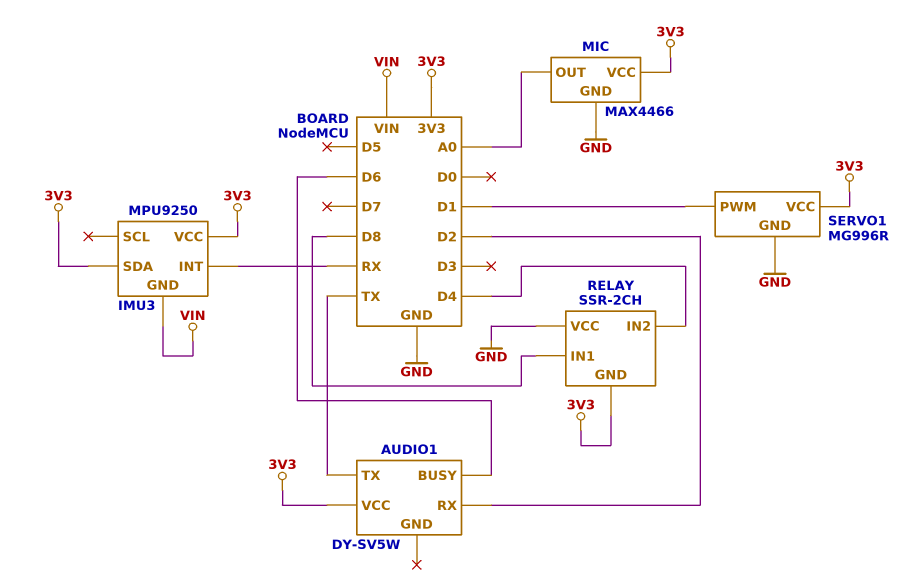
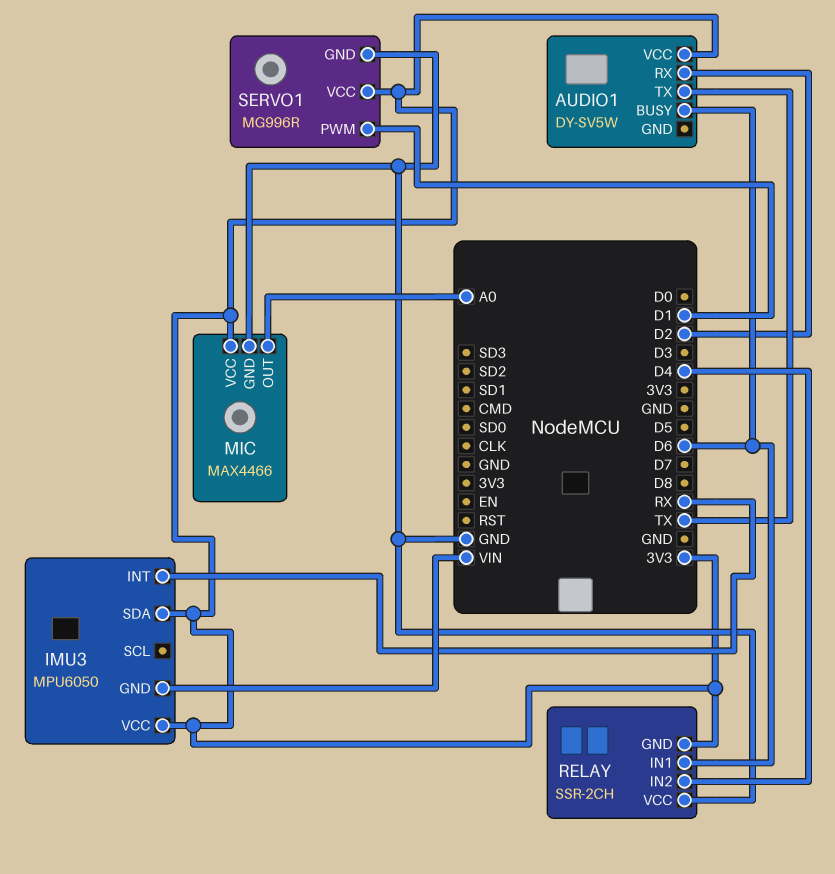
IMU3: MPU9250 -> MPU6050
RELAY pin IN1: D8 -> D6

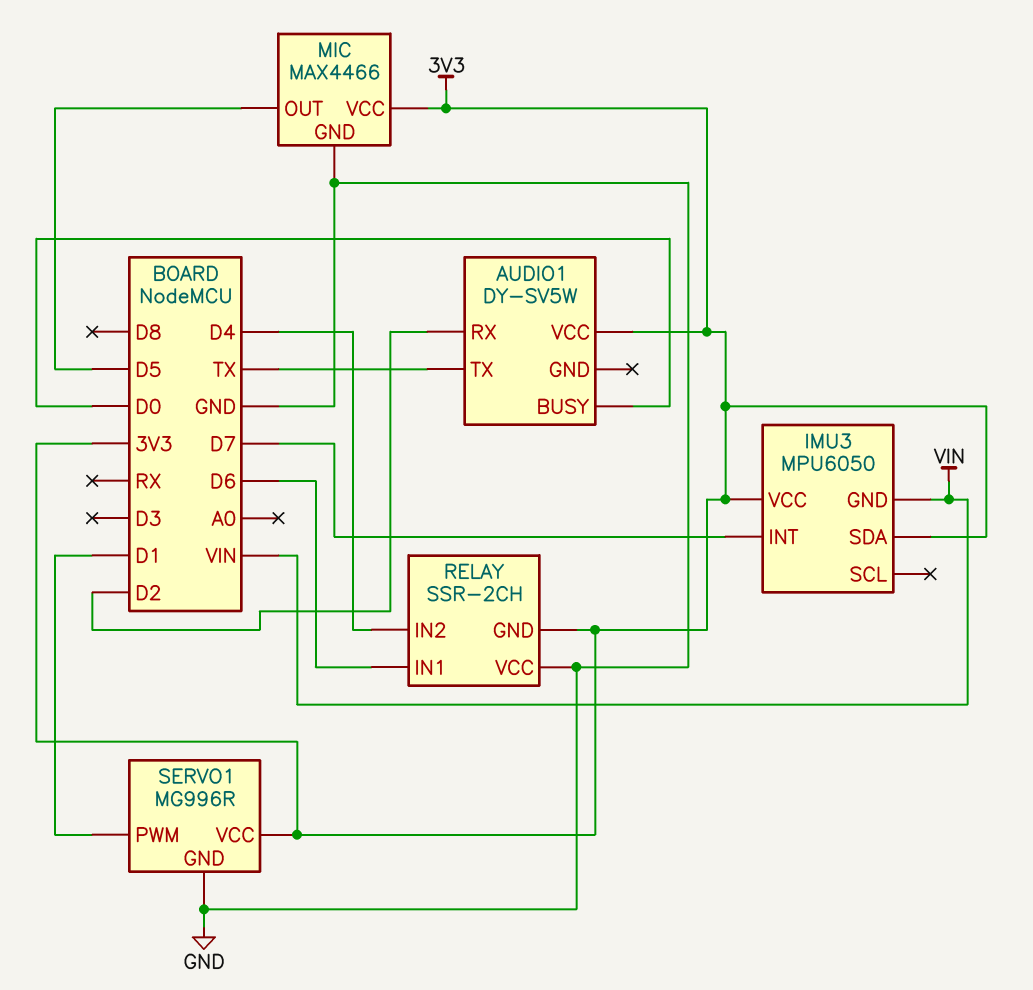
AUDIO1 pin BUSY: D6 -> D0
IMU3 pin INT: RX -> D7
MIC pin OUT: A0 -> D5

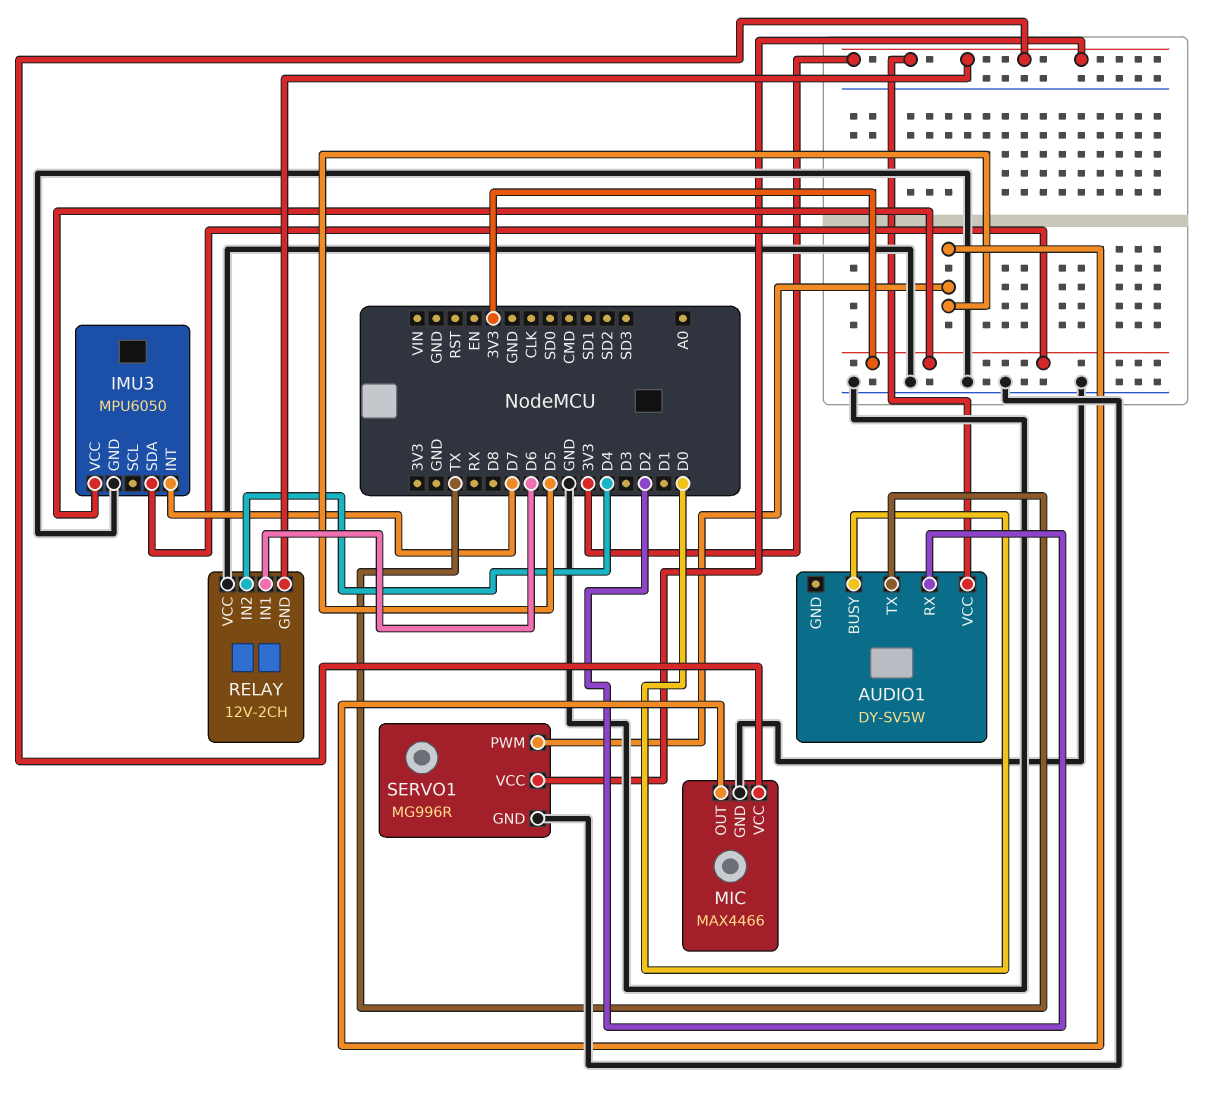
IMU3 pin GND: VIN -> GND
RELAY: SSR-2CH -> 12V-2CH
SERVO1 pin PWM: D1 -> D5

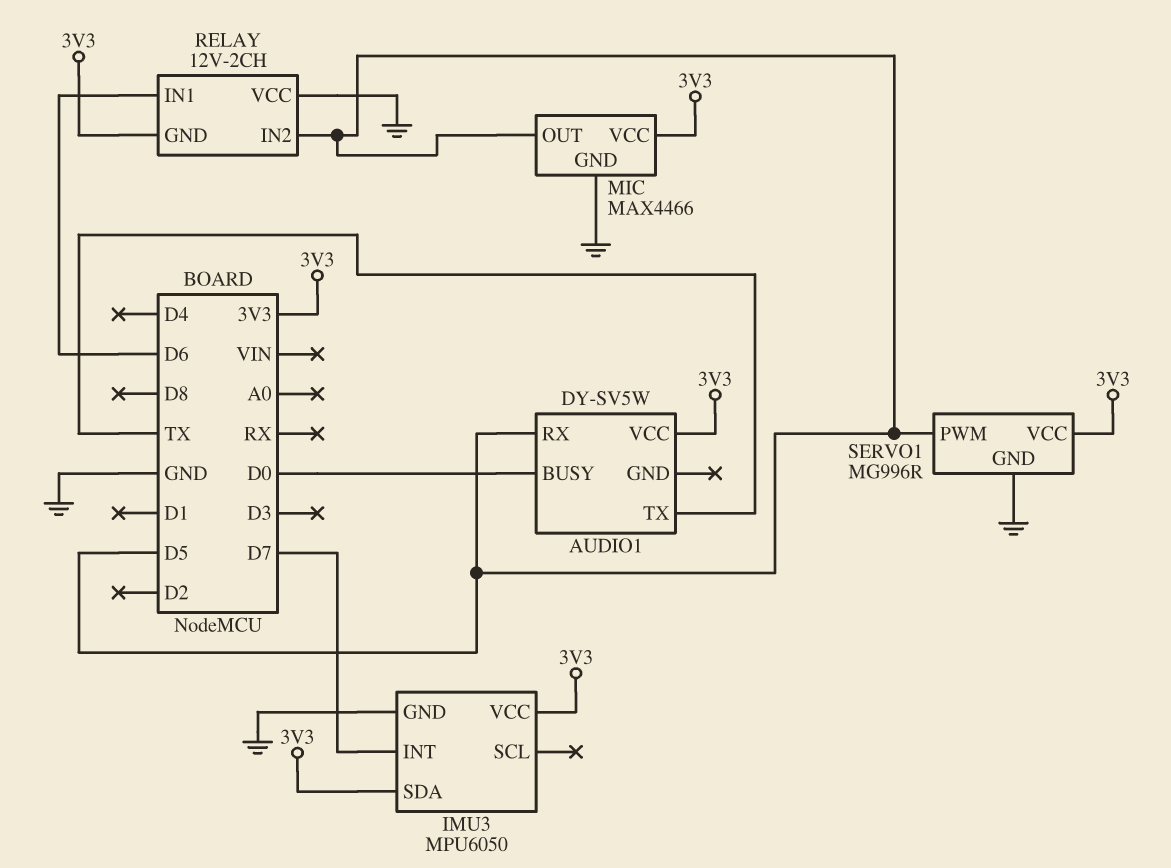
AUDIO1 pin RX: D2 -> D5
RELAY pin IN2: D4 -> D5

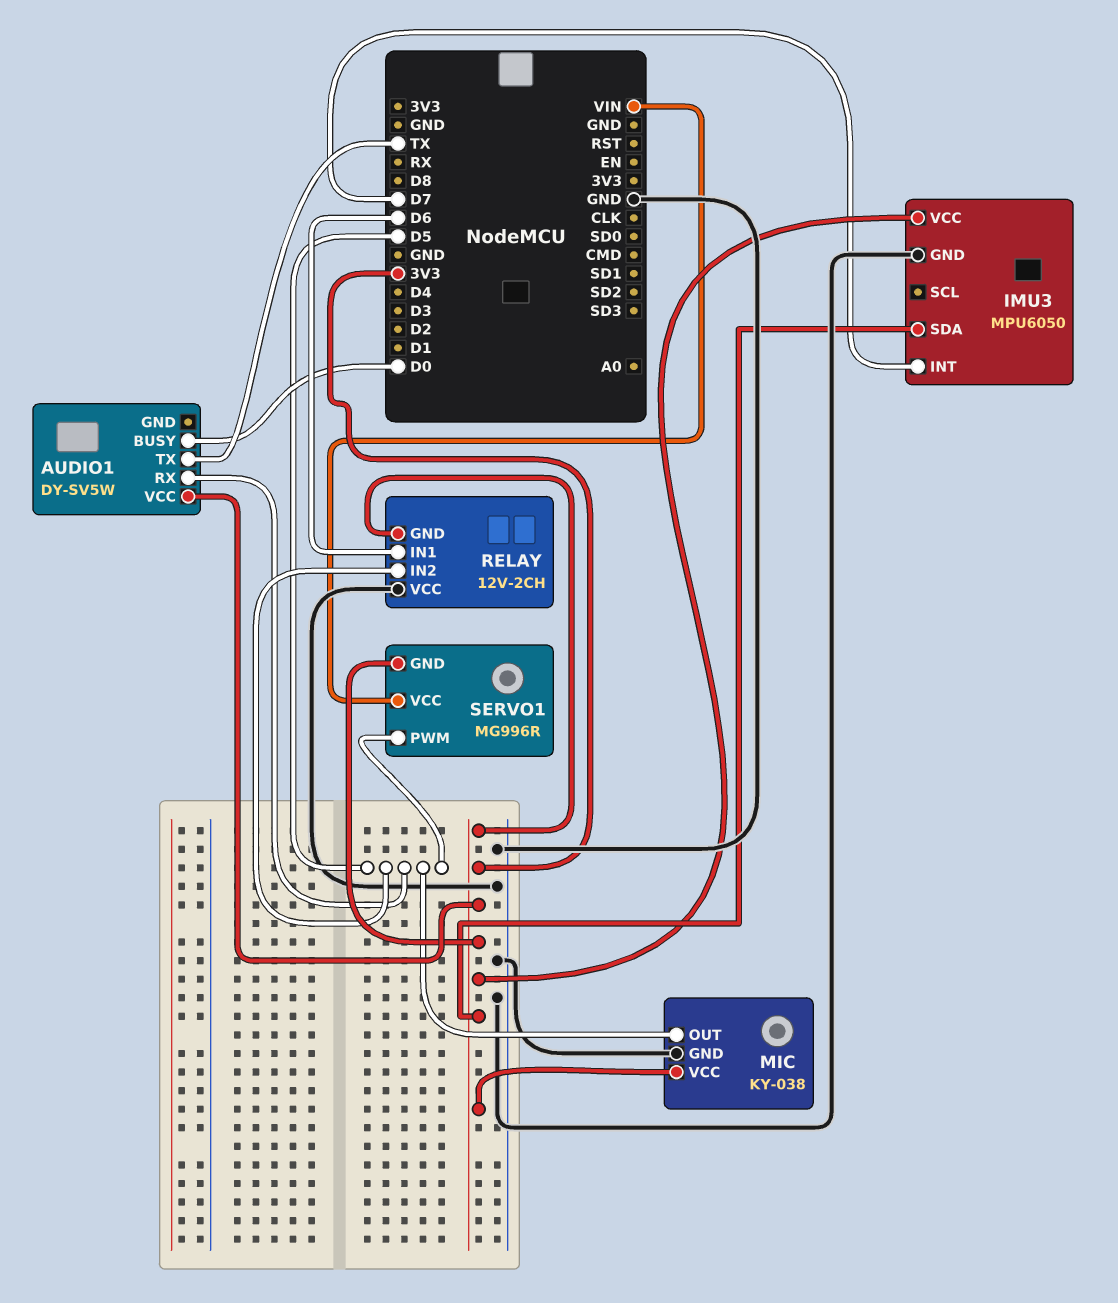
MIC: MAX4466 -> KY-038
SERVO1 pin GND: GND -> 3V3
SERVO1 pin VCC: 3V3 -> VIN

